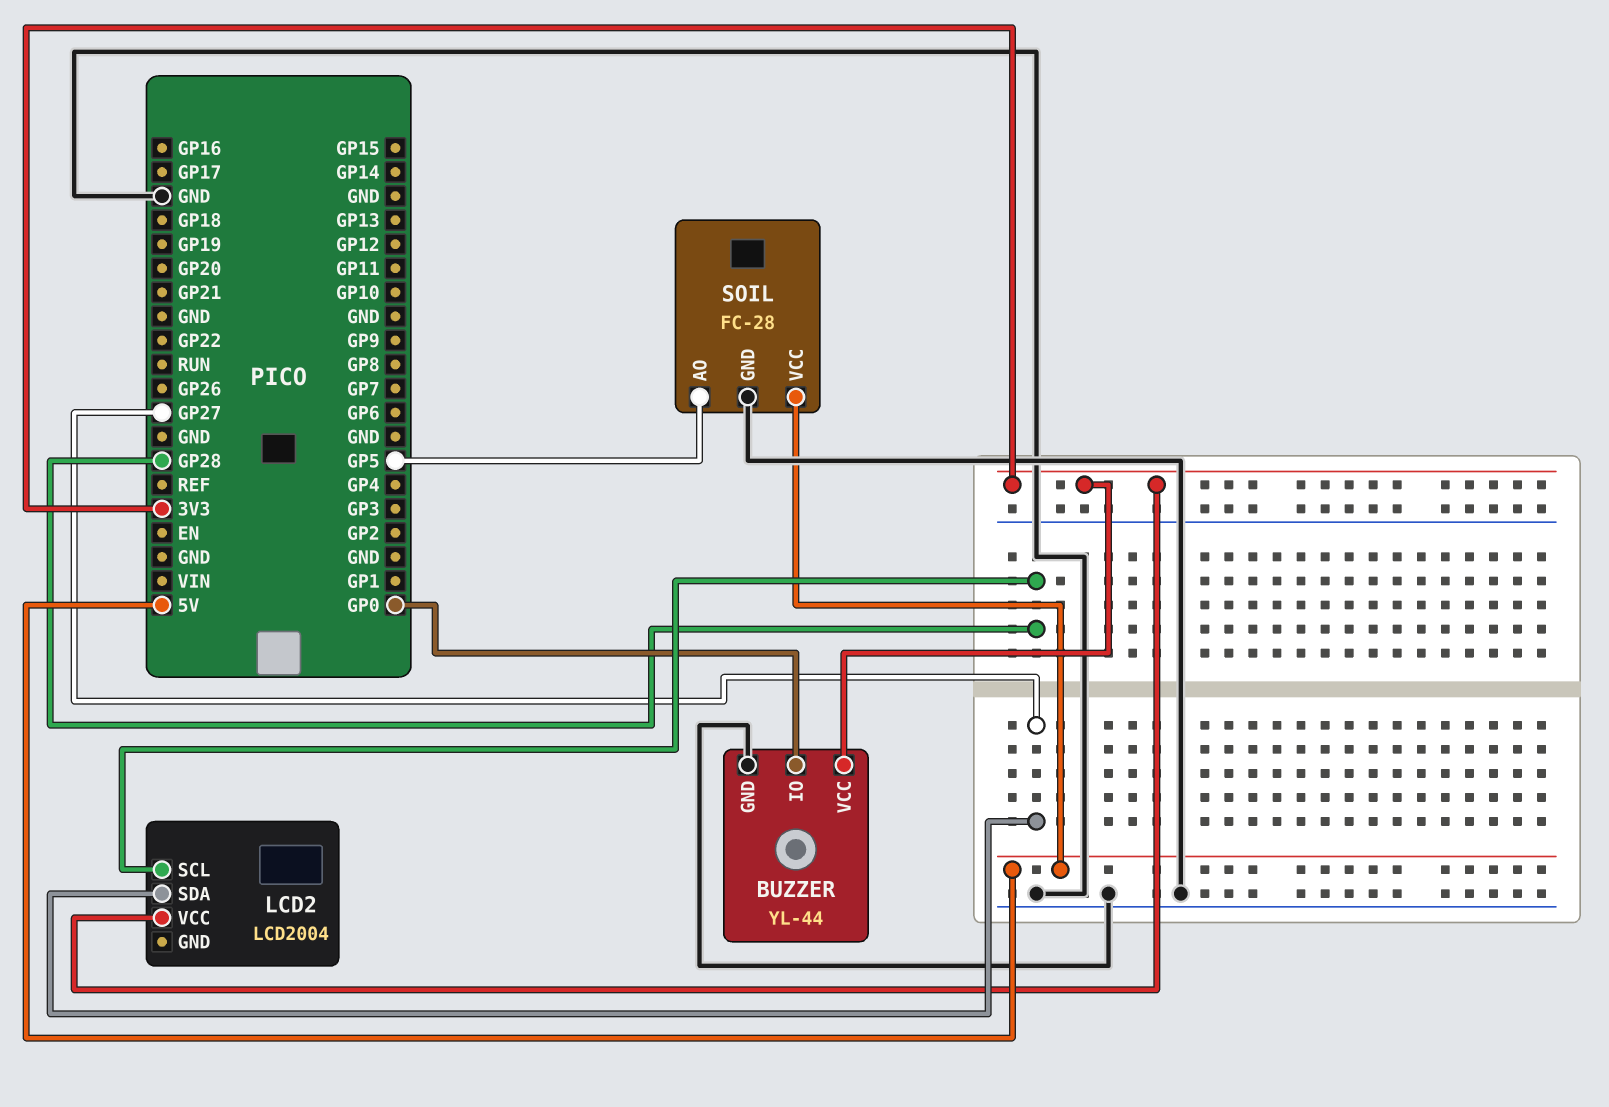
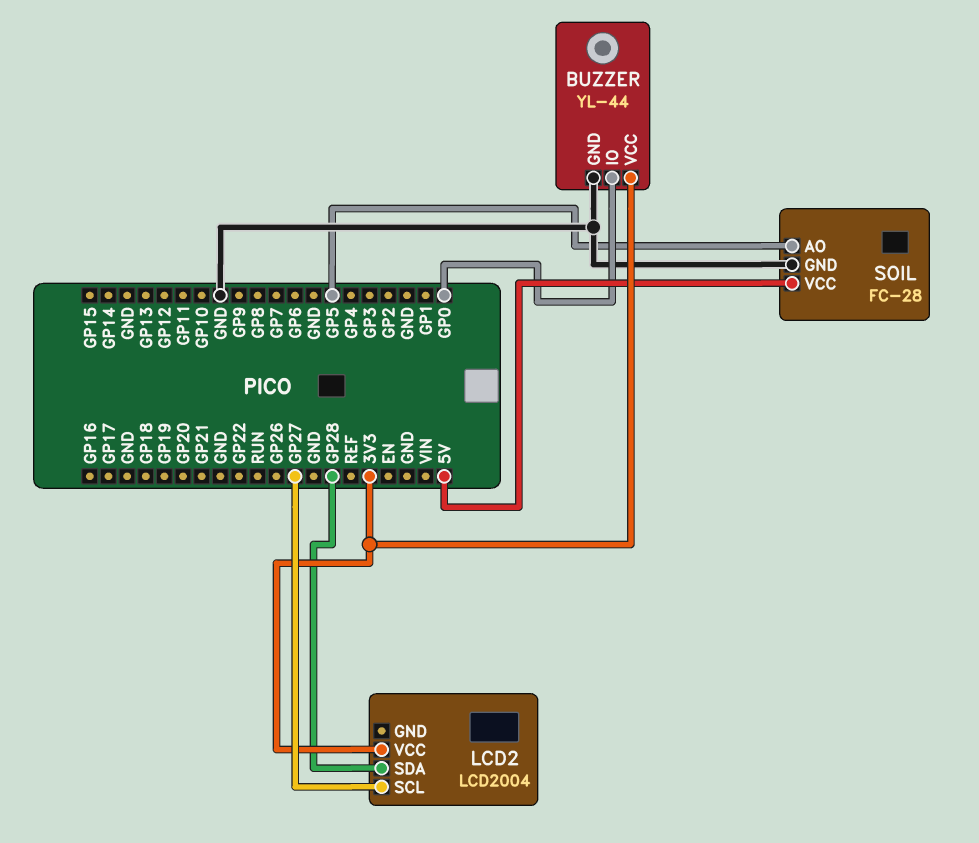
LCD2 pin SCL: GP28 -> GP27
LCD2 pin SDA: GP27 -> GP28

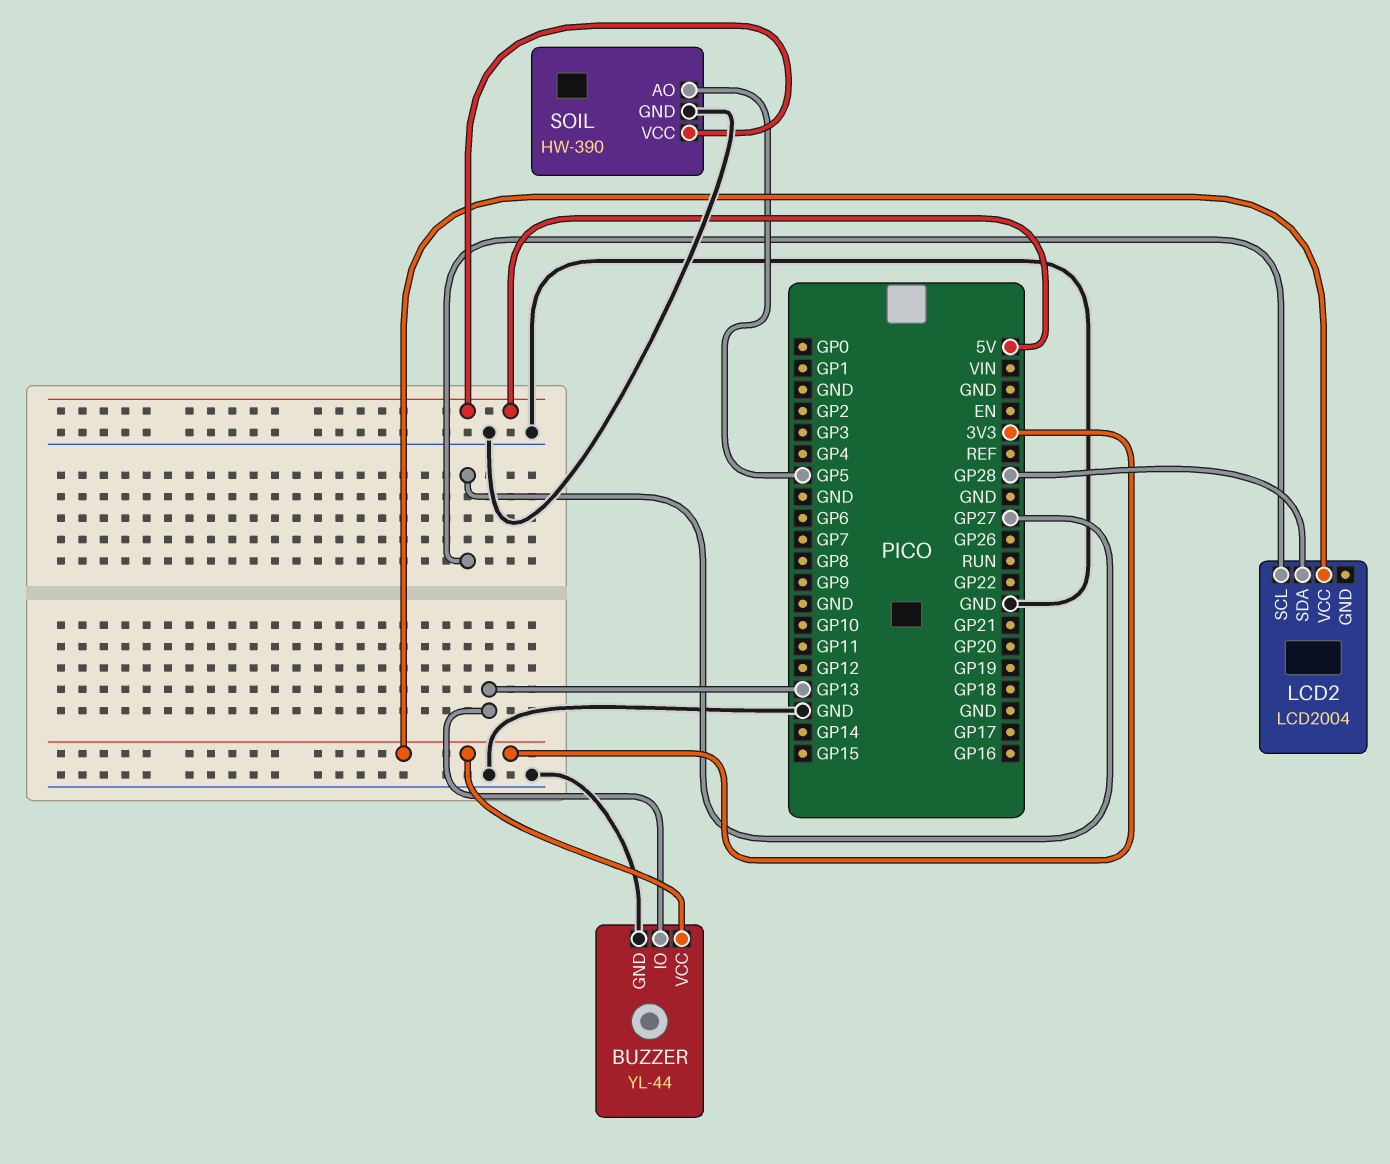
BUZZER pin IO: GP0 -> GP13
SOIL: FC-28 -> HW-390

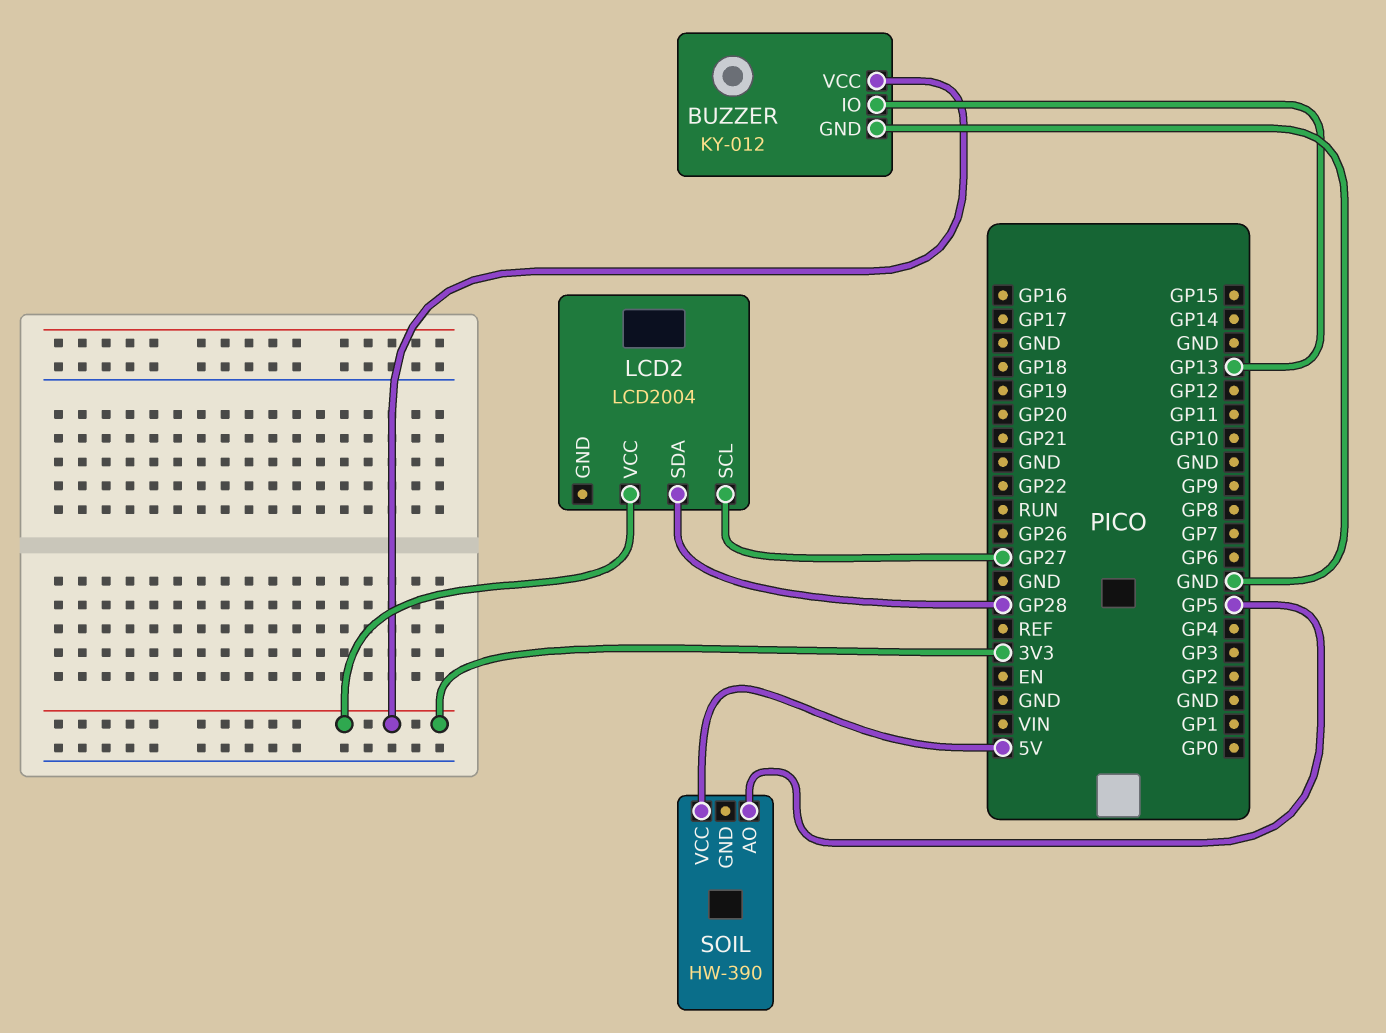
BUZZER: YL-44 -> KY-012
SOIL pin GND: GND -> none

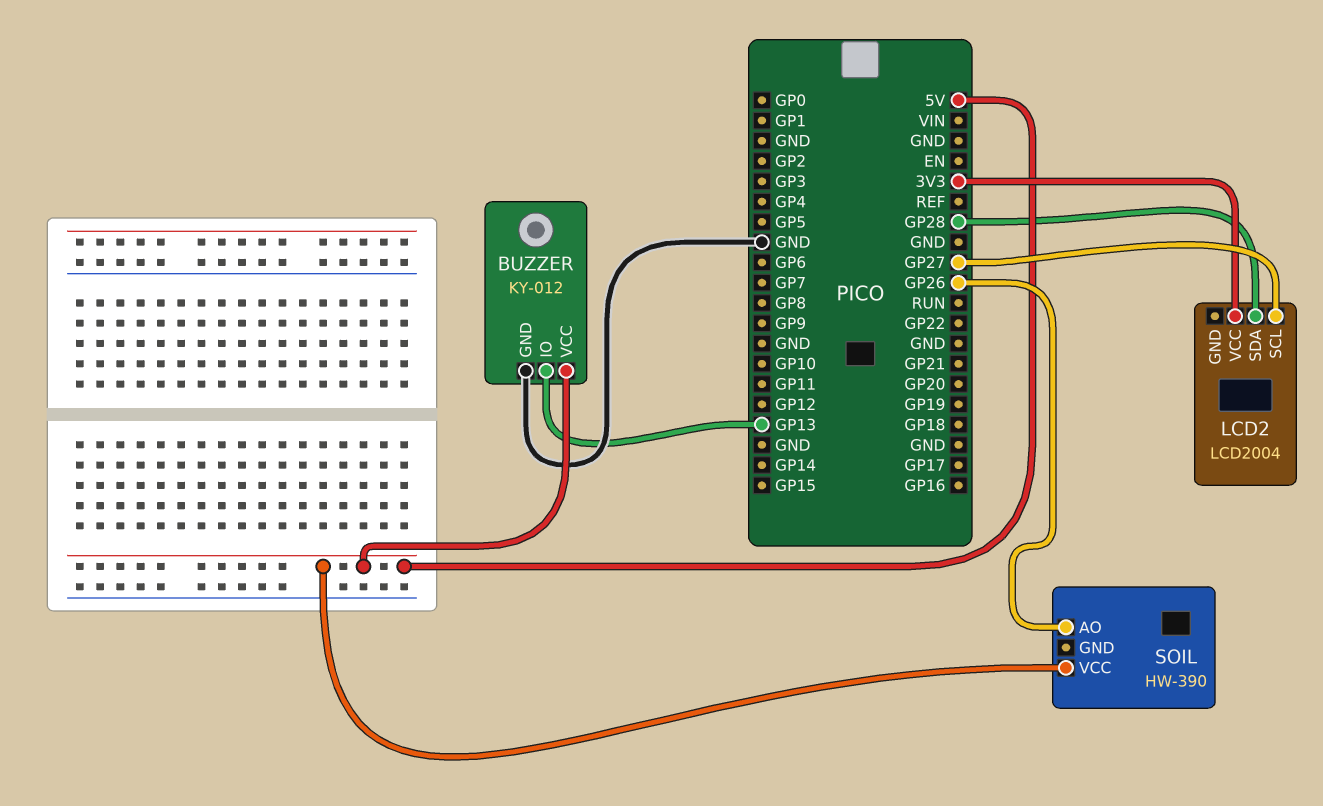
BUZZER pin VCC: 3V3 -> 5V
SOIL pin AO: GP5 -> GP26

